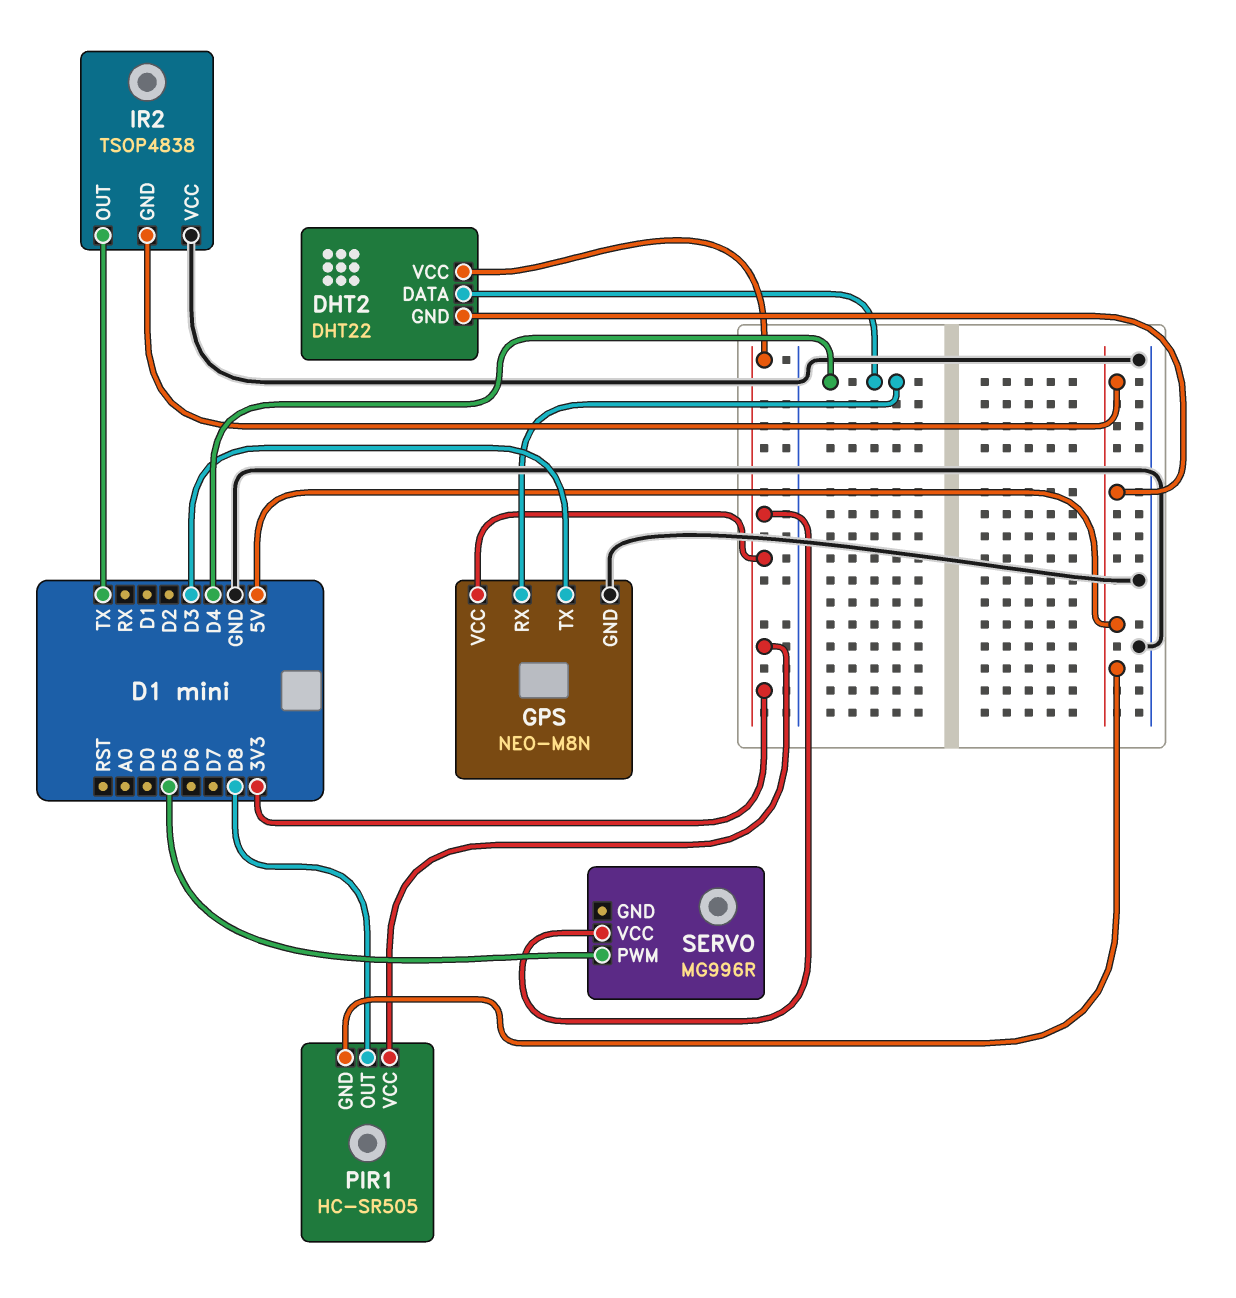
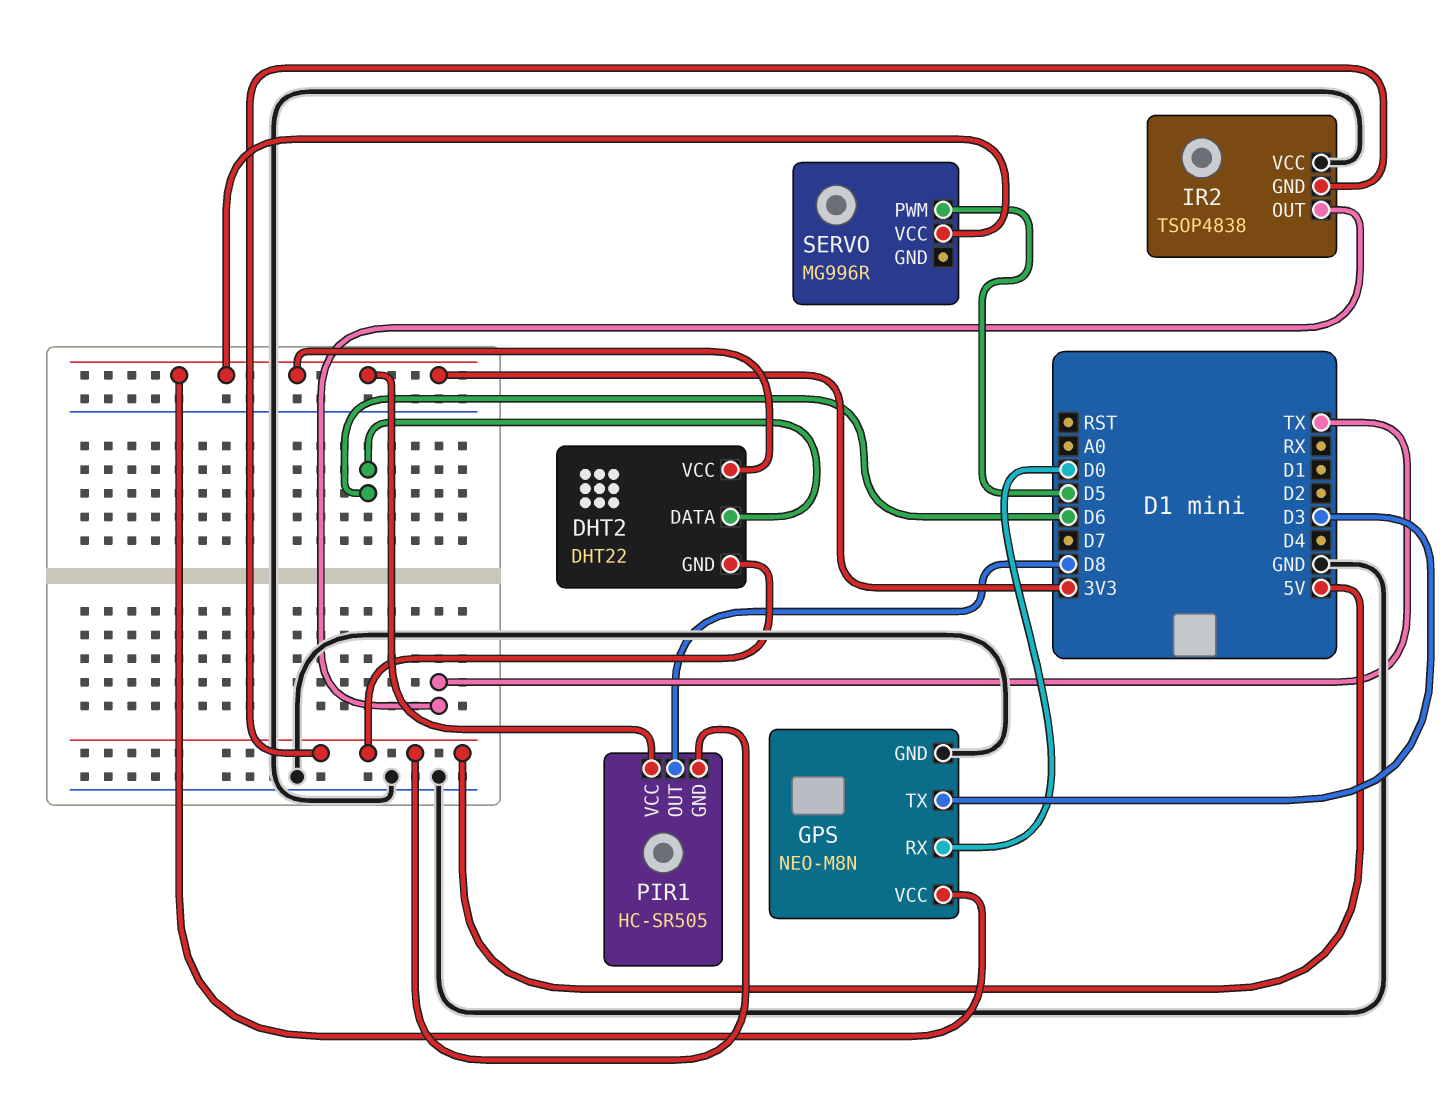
DHT2 pin DATA: D4 -> D6
GPS pin RX: D4 -> D0

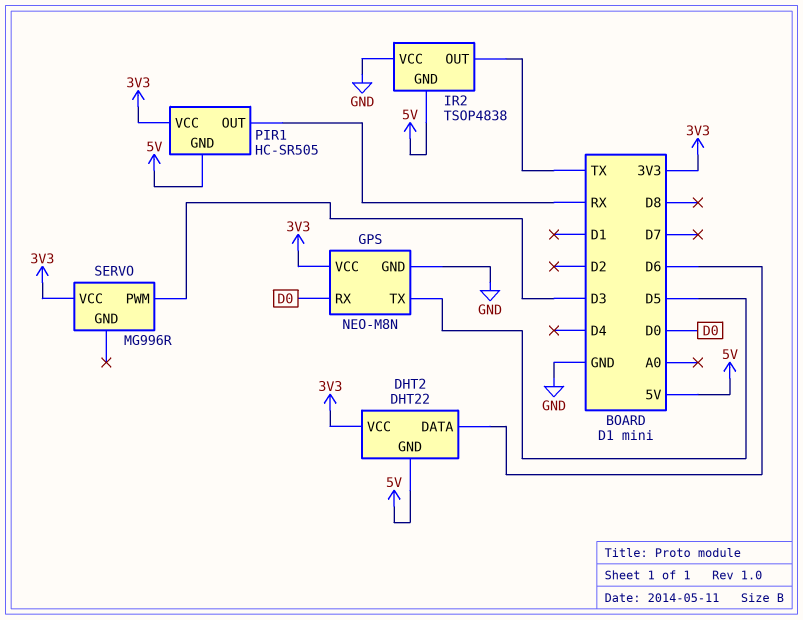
GPS pin TX: D3 -> D5
PIR1 pin OUT: D8 -> RX
SERVO pin PWM: D5 -> D3

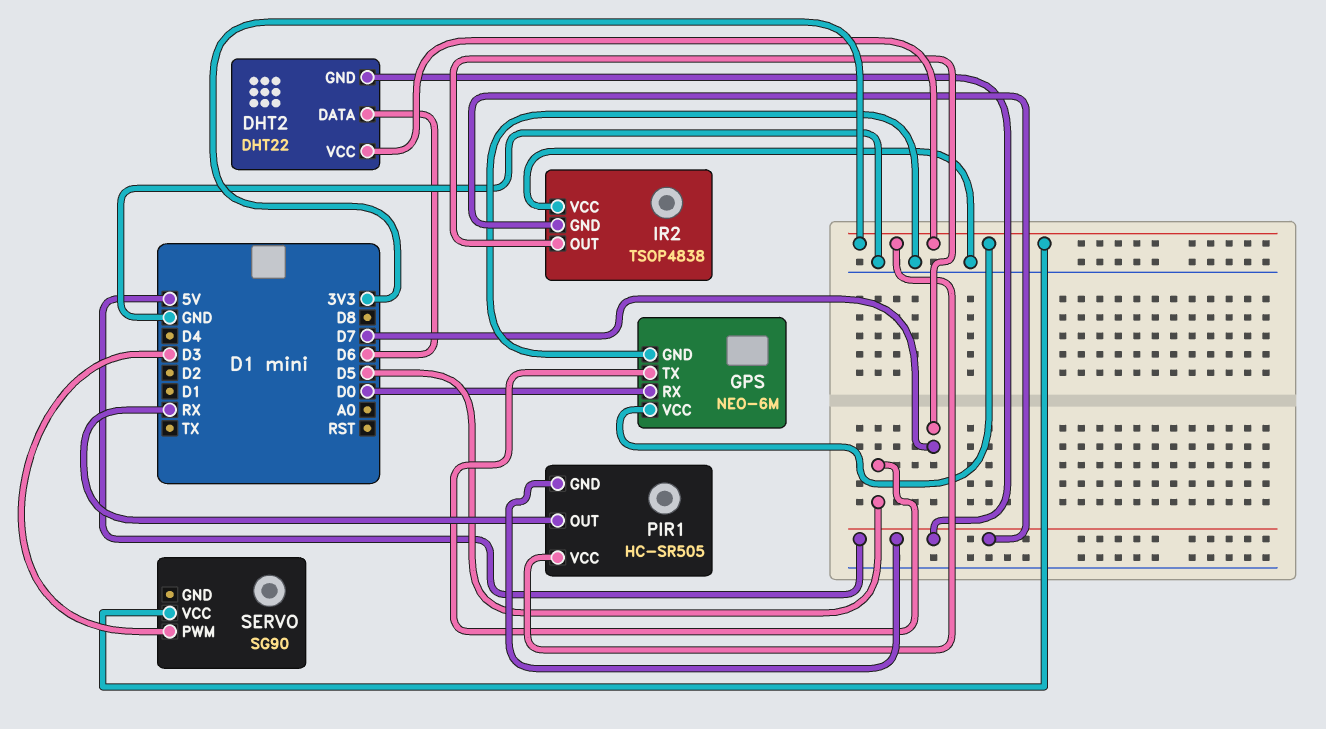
GPS: NEO-M8N -> NEO-6M
IR2 pin OUT: TX -> D7
SERVO: MG996R -> SG90

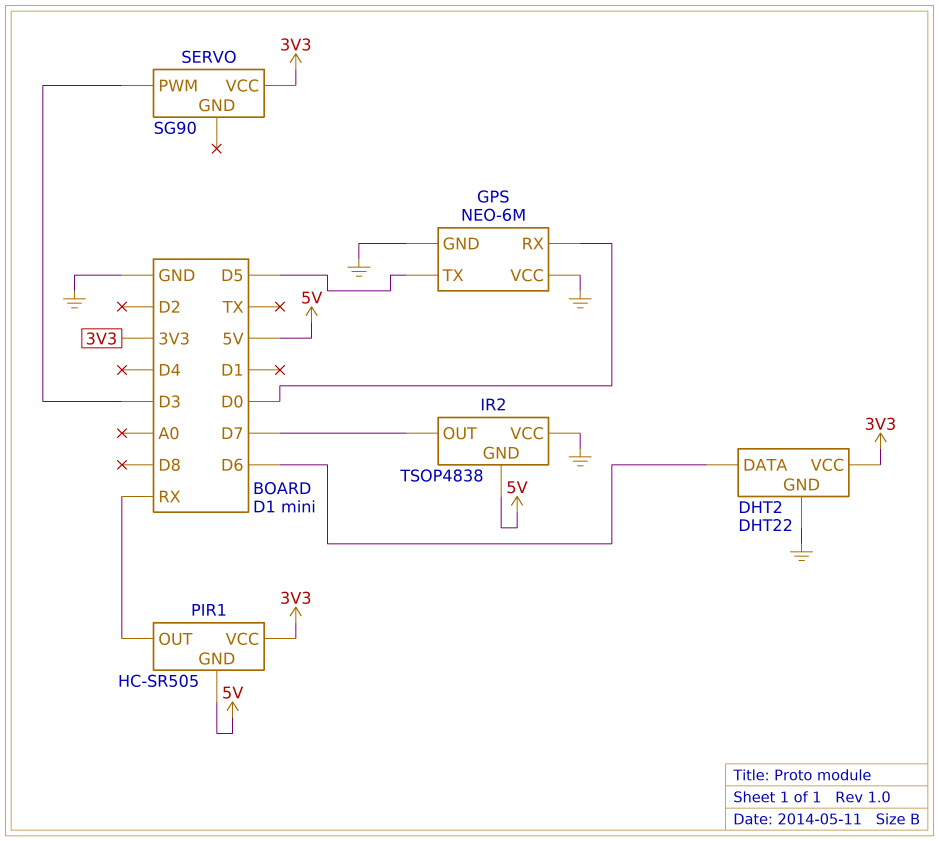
DHT2 pin GND: 5V -> GND
GPS pin VCC: 3V3 -> GND

